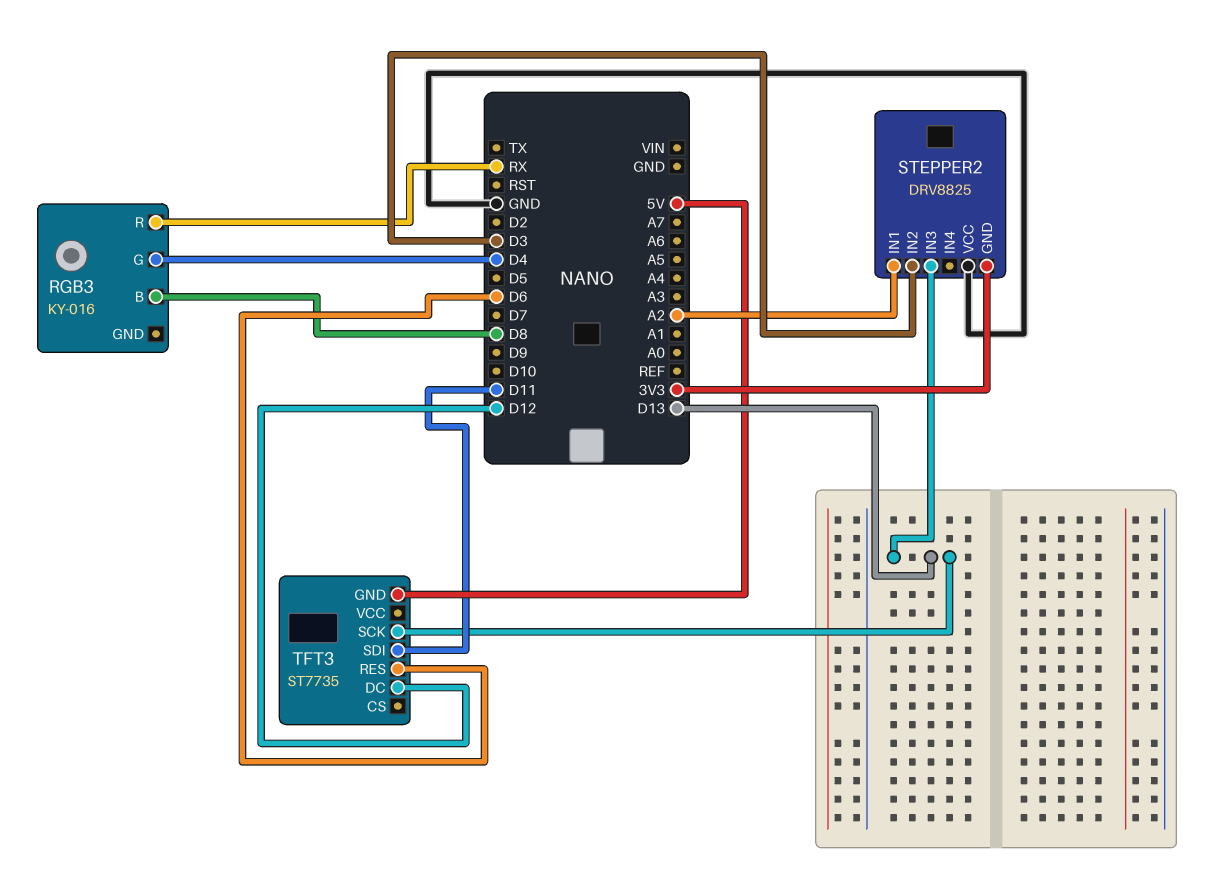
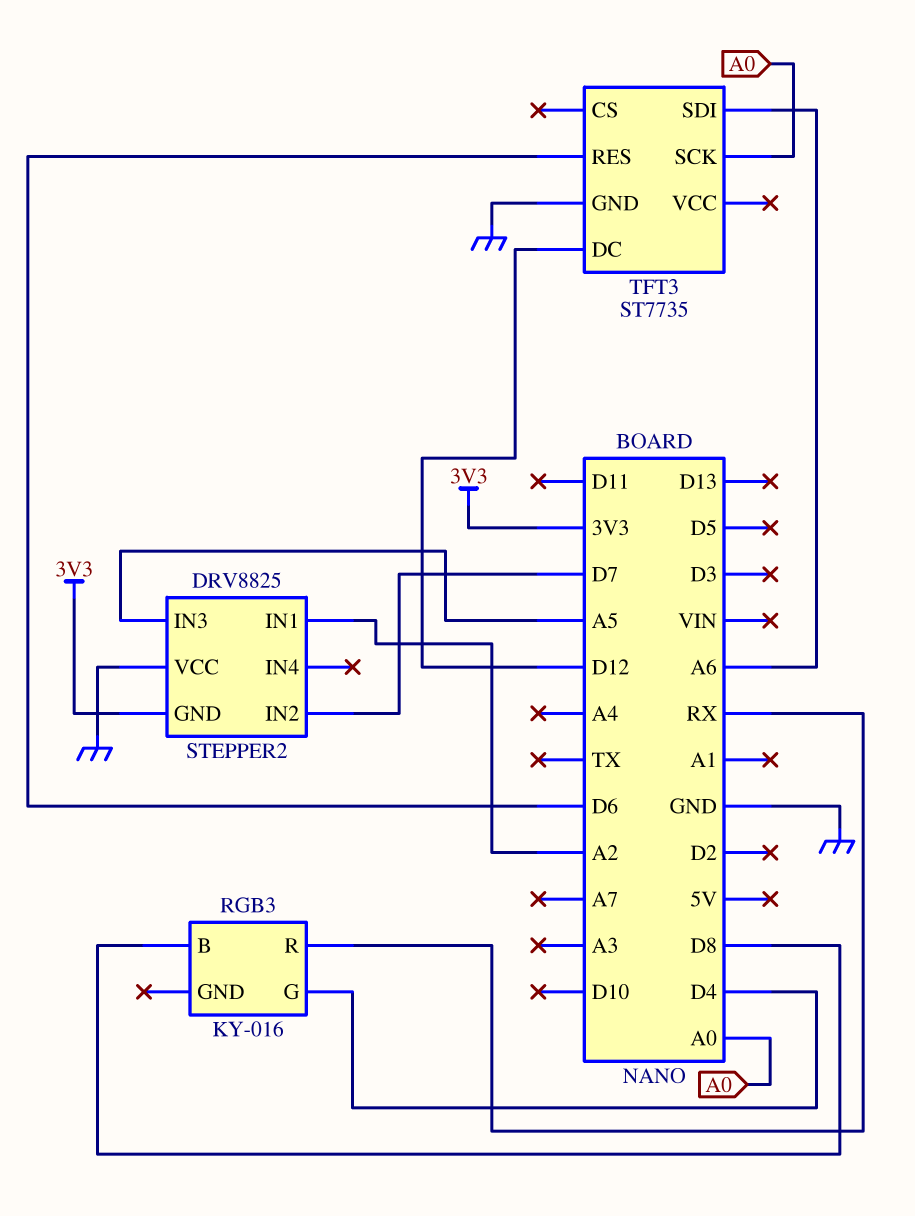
STEPPER2 pin IN2: D3 -> D7
STEPPER2 pin IN3: D13 -> A5
TFT3 pin GND: 5V -> GND
TFT3 pin SCK: D13 -> A0
TFT3 pin SDI: D11 -> A6

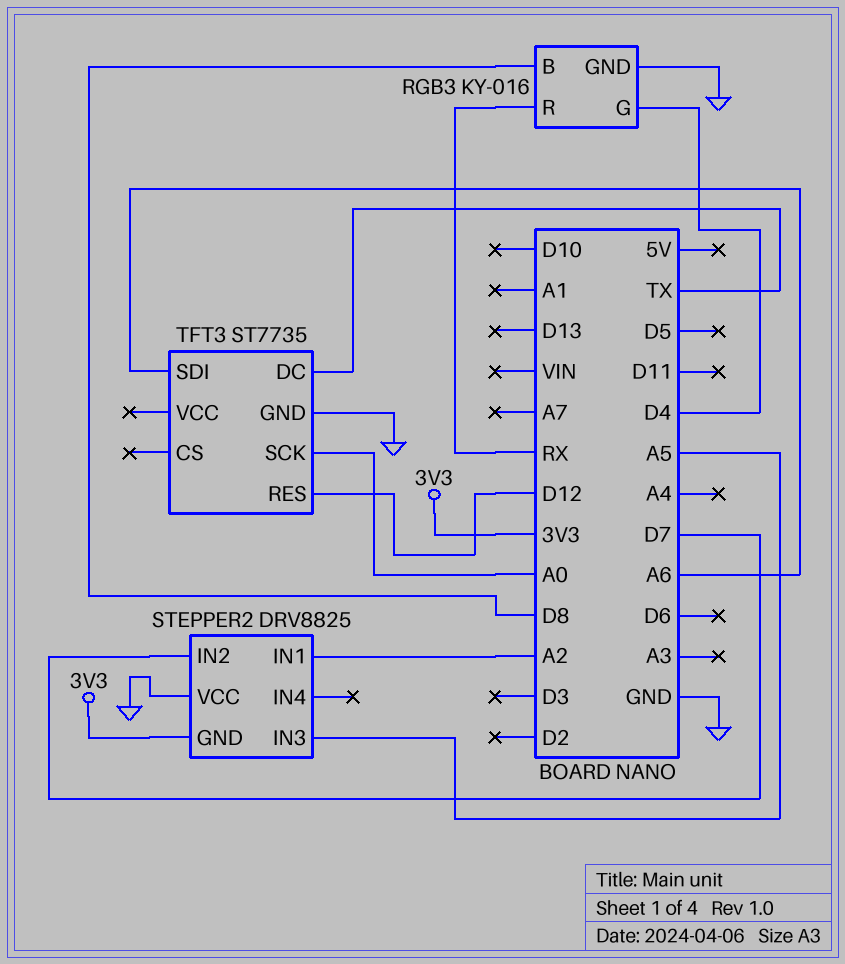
RGB3 pin GND: none -> GND
TFT3 pin DC: D12 -> TX
TFT3 pin RES: D6 -> D12

